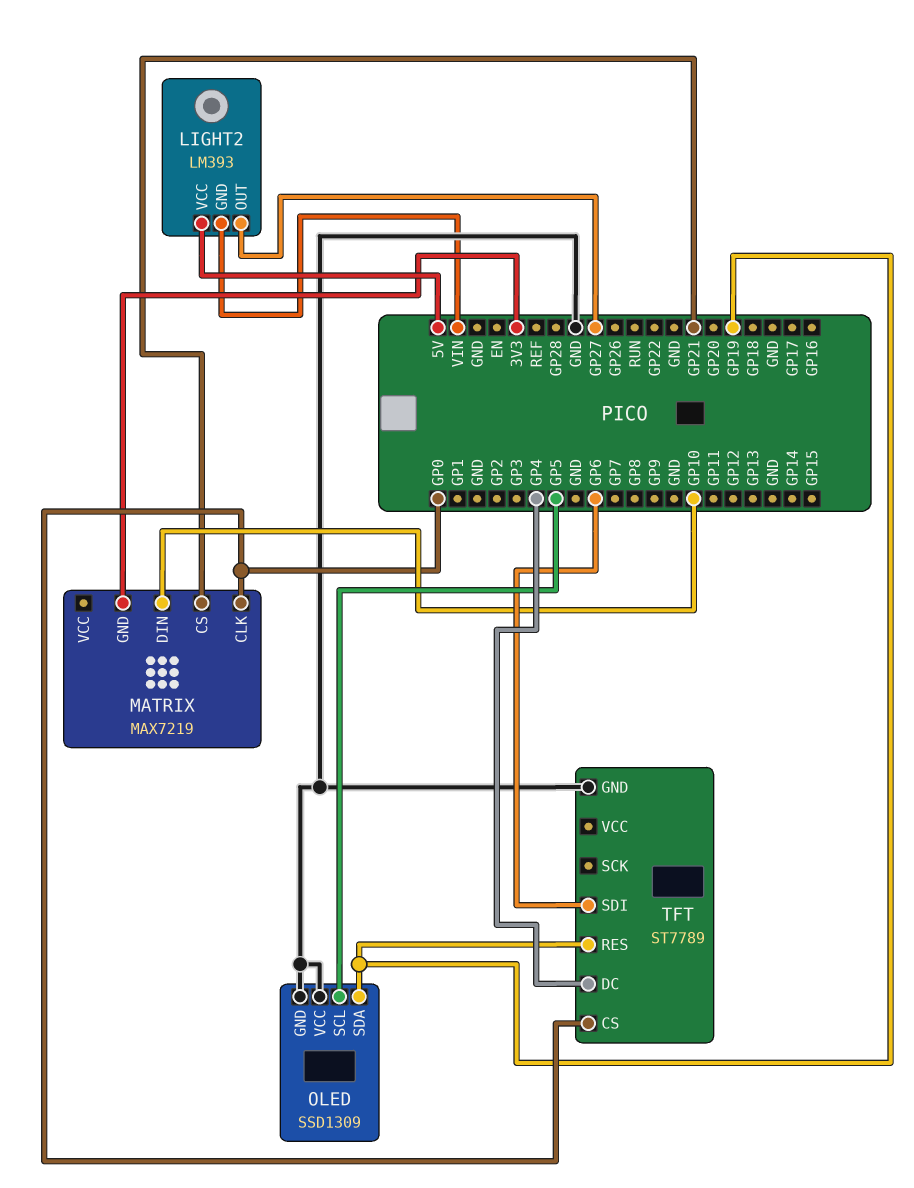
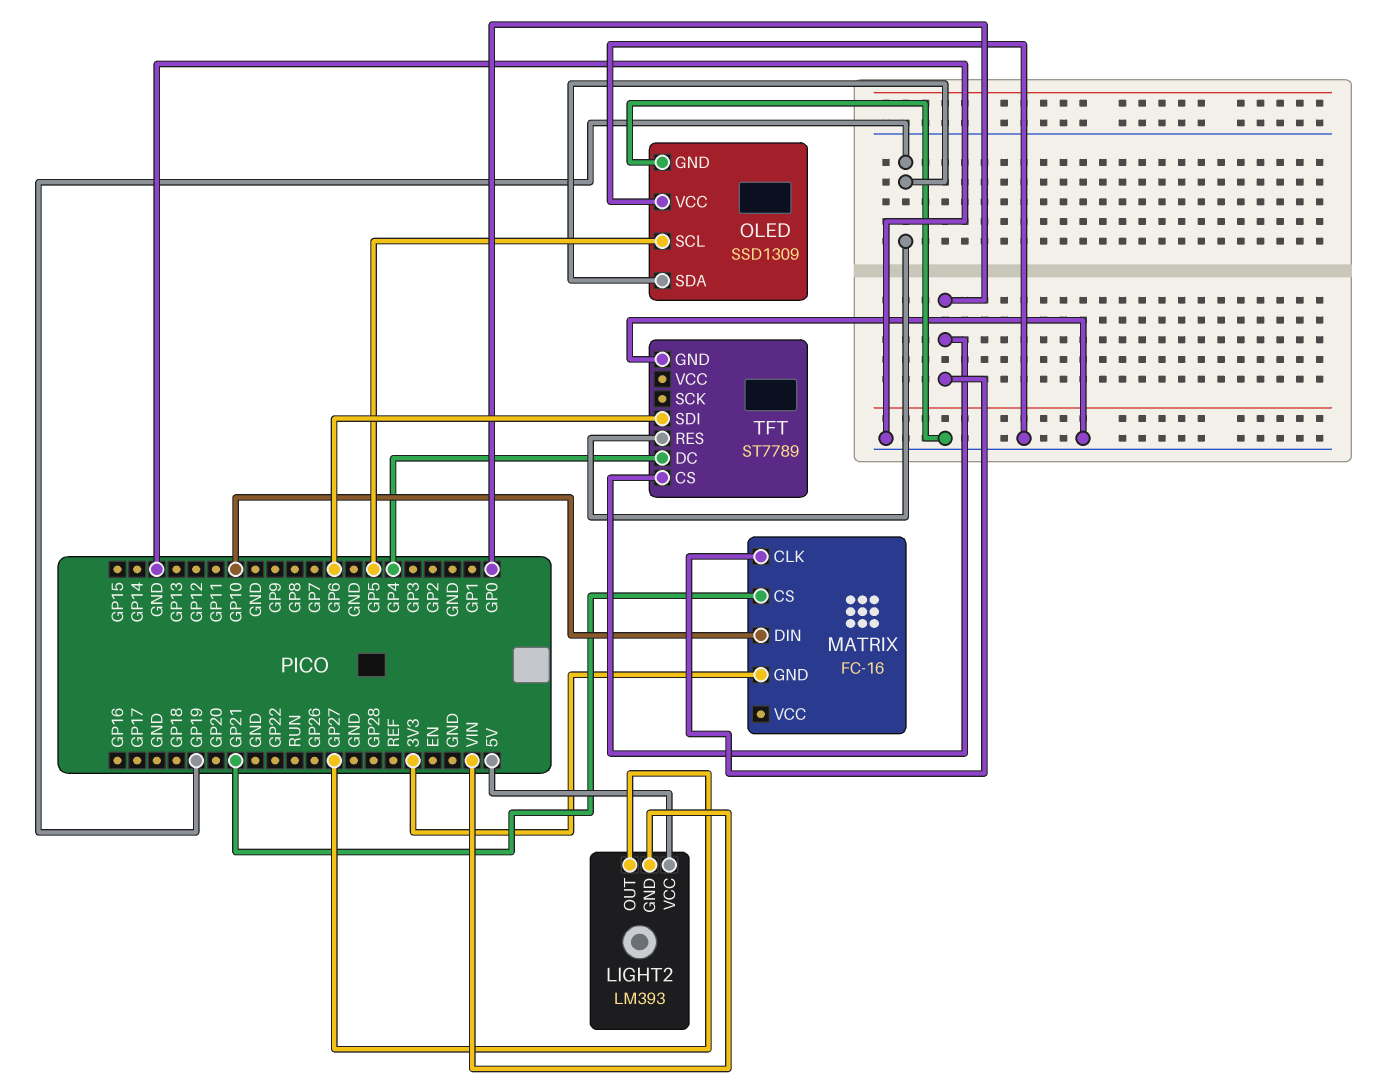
MATRIX: MAX7219 -> FC-16

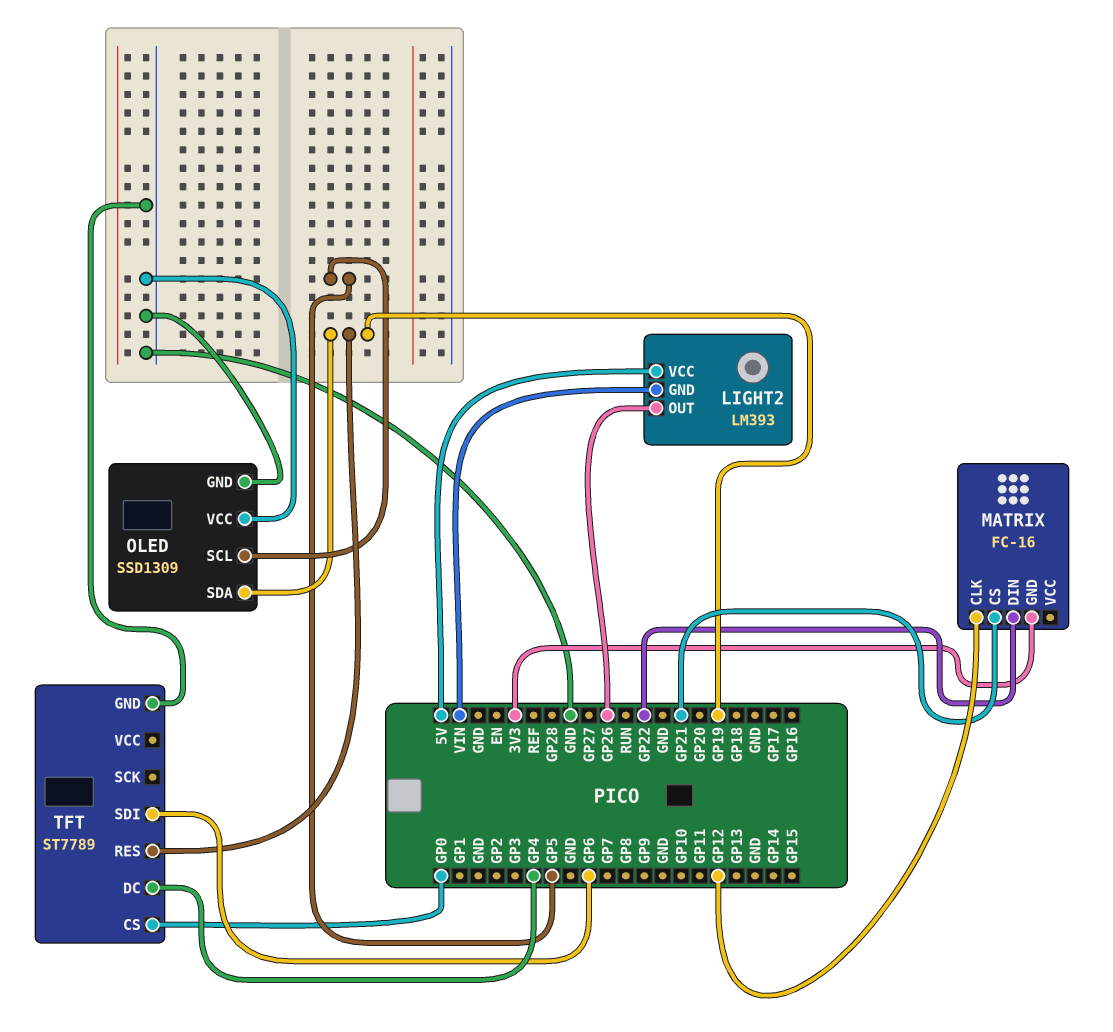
LIGHT2 pin OUT: GP27 -> GP26
MATRIX pin CLK: GP0 -> GP12
MATRIX pin DIN: GP10 -> GP22

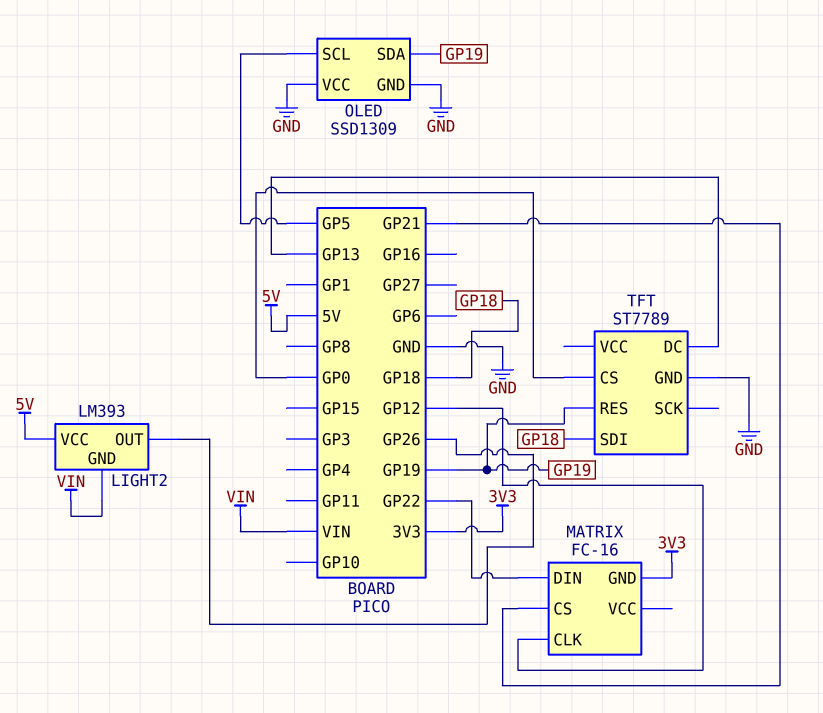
TFT pin DC: GP4 -> GP13
TFT pin SDI: GP6 -> GP18

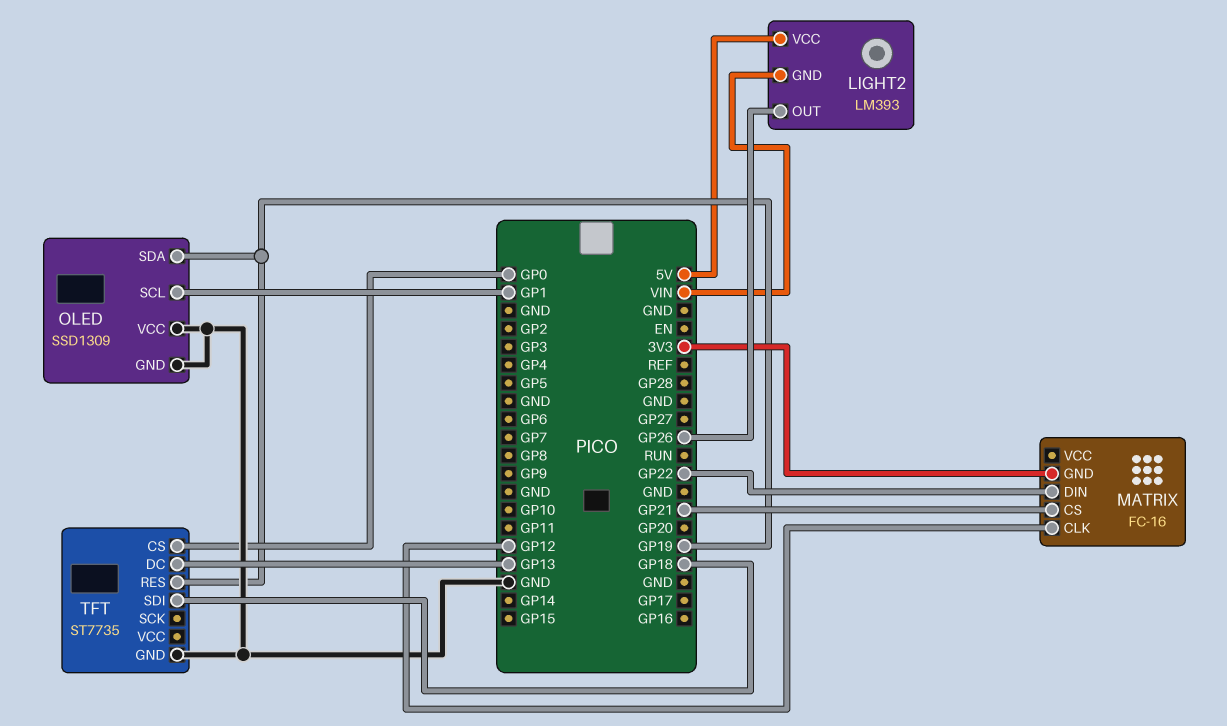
OLED pin SCL: GP5 -> GP1
TFT: ST7789 -> ST7735

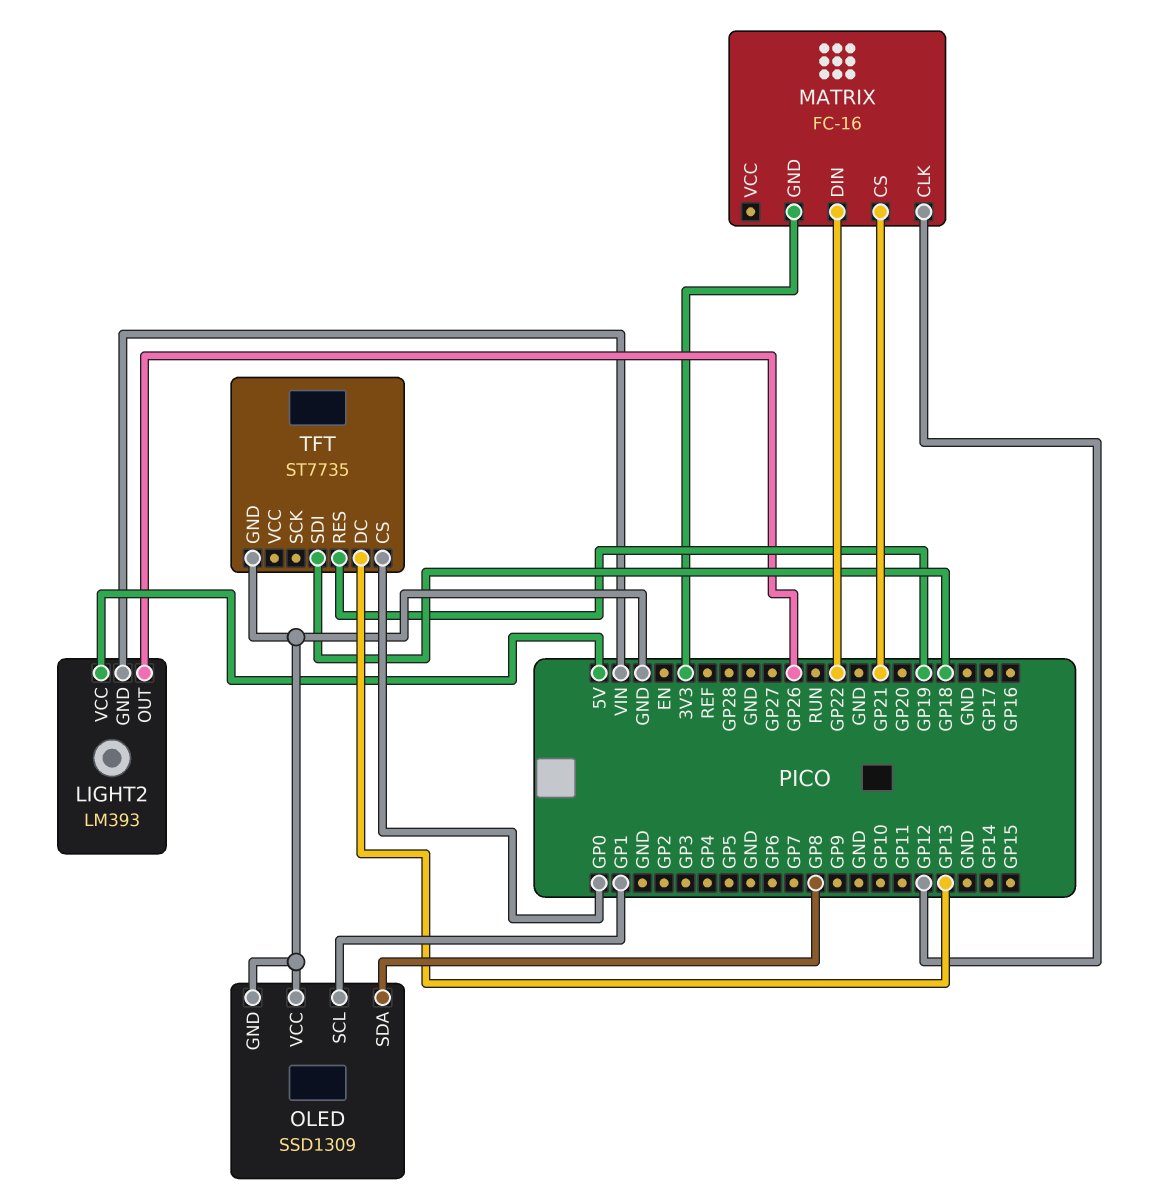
OLED pin SDA: GP19 -> GP8

